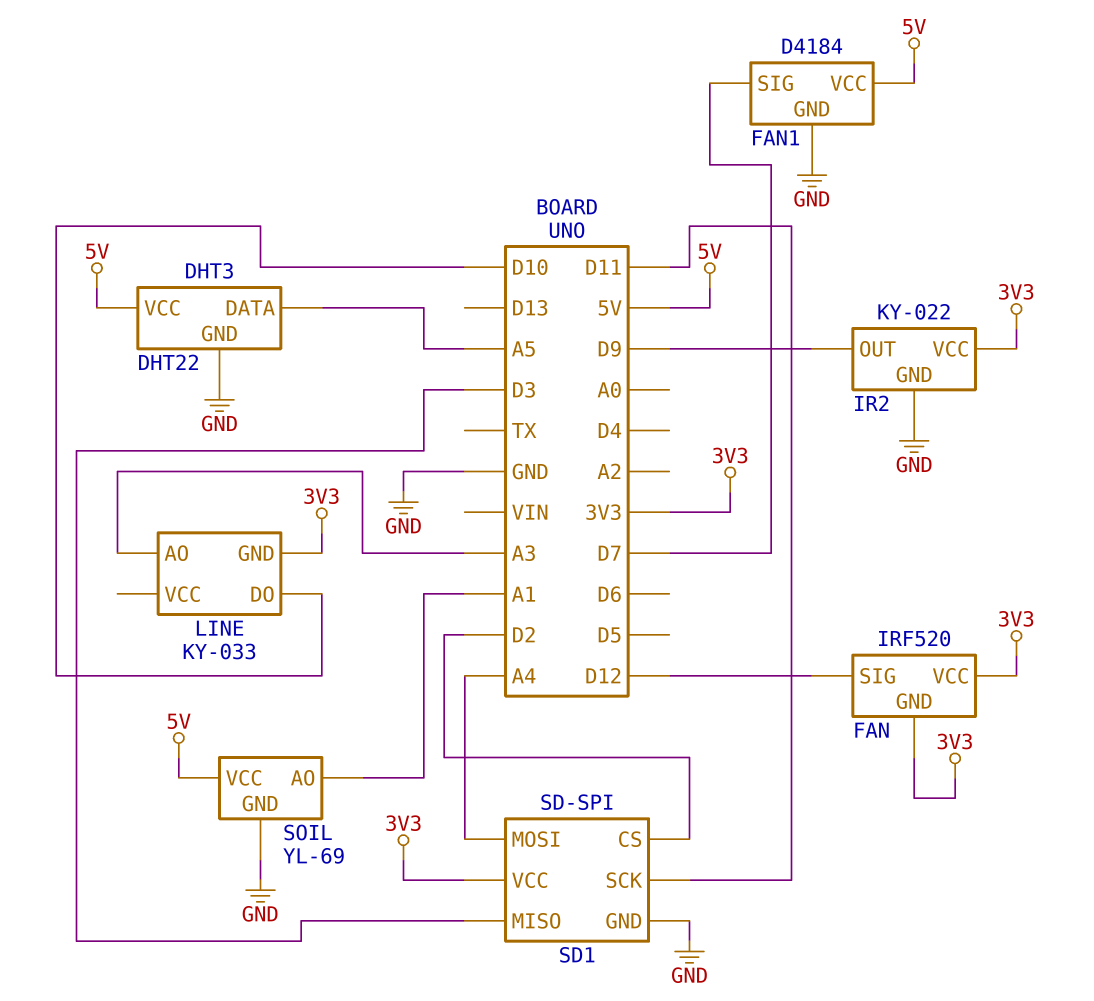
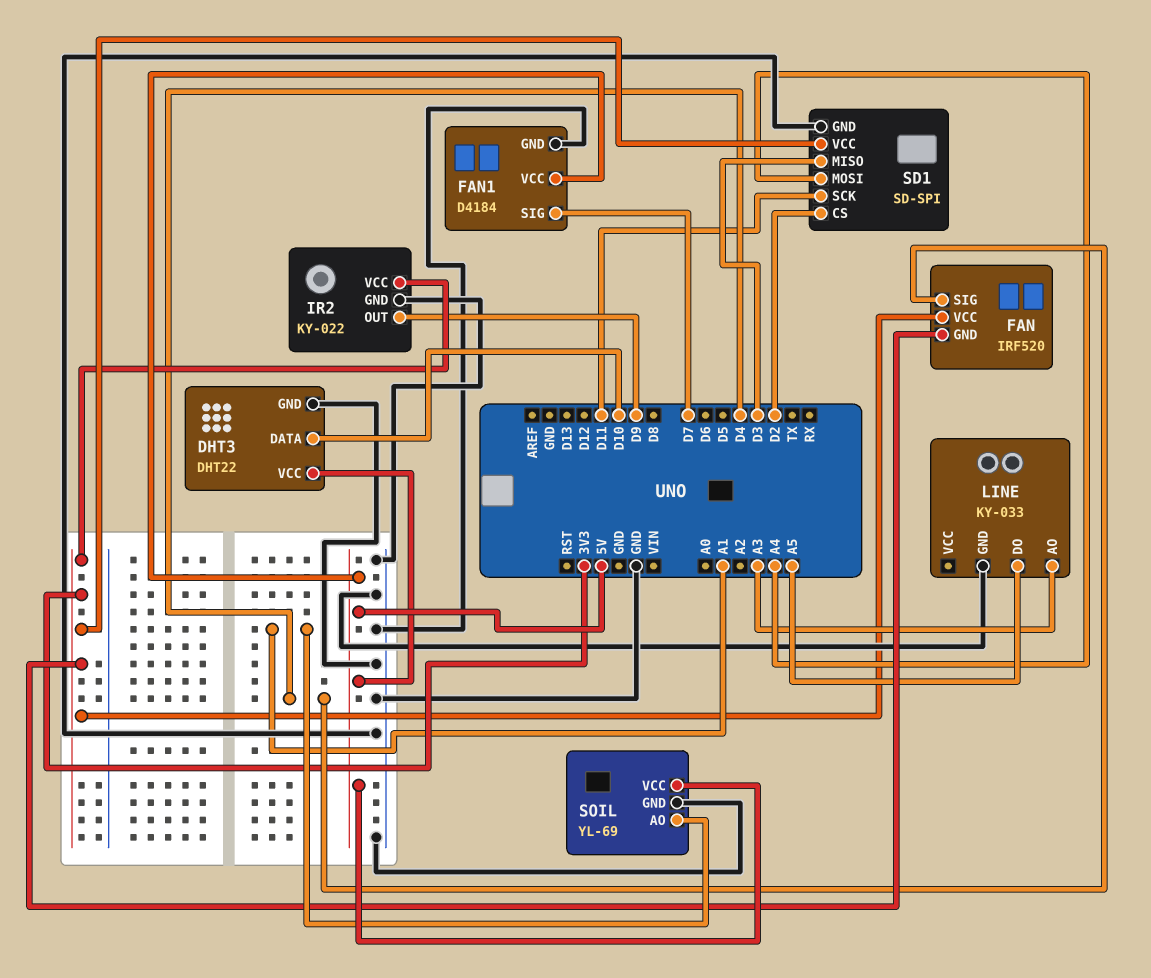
DHT3 pin DATA: A5 -> D10
FAN pin SIG: D12 -> D4
LINE pin DO: D10 -> A5
LINE pin GND: 3V3 -> GND

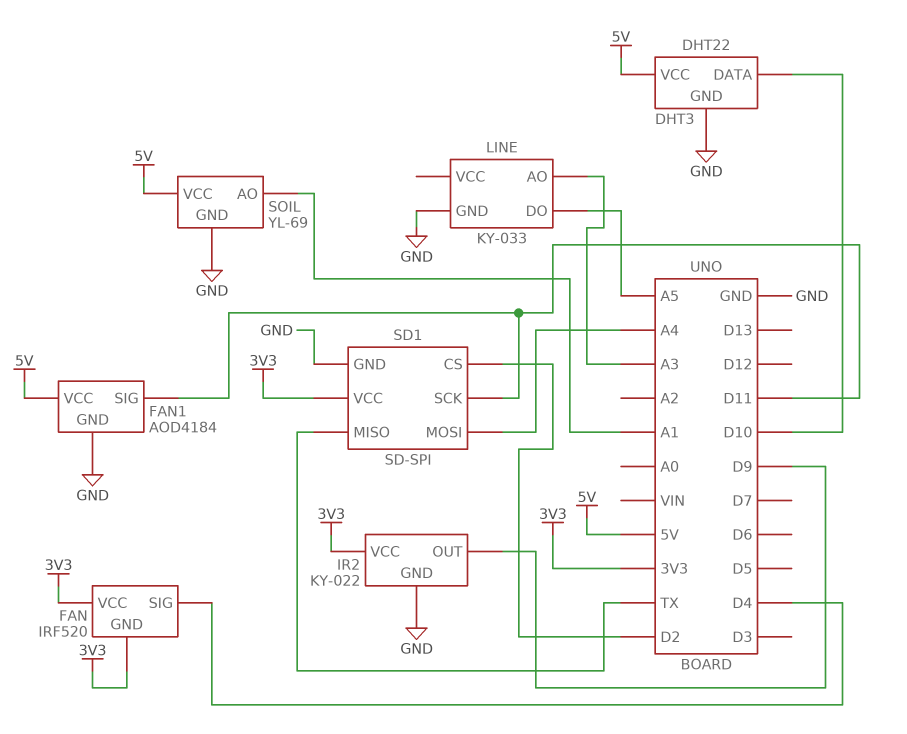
FAN1: D4184 -> AOD4184
FAN1 pin SIG: D7 -> D11
SD1 pin MISO: D3 -> TX

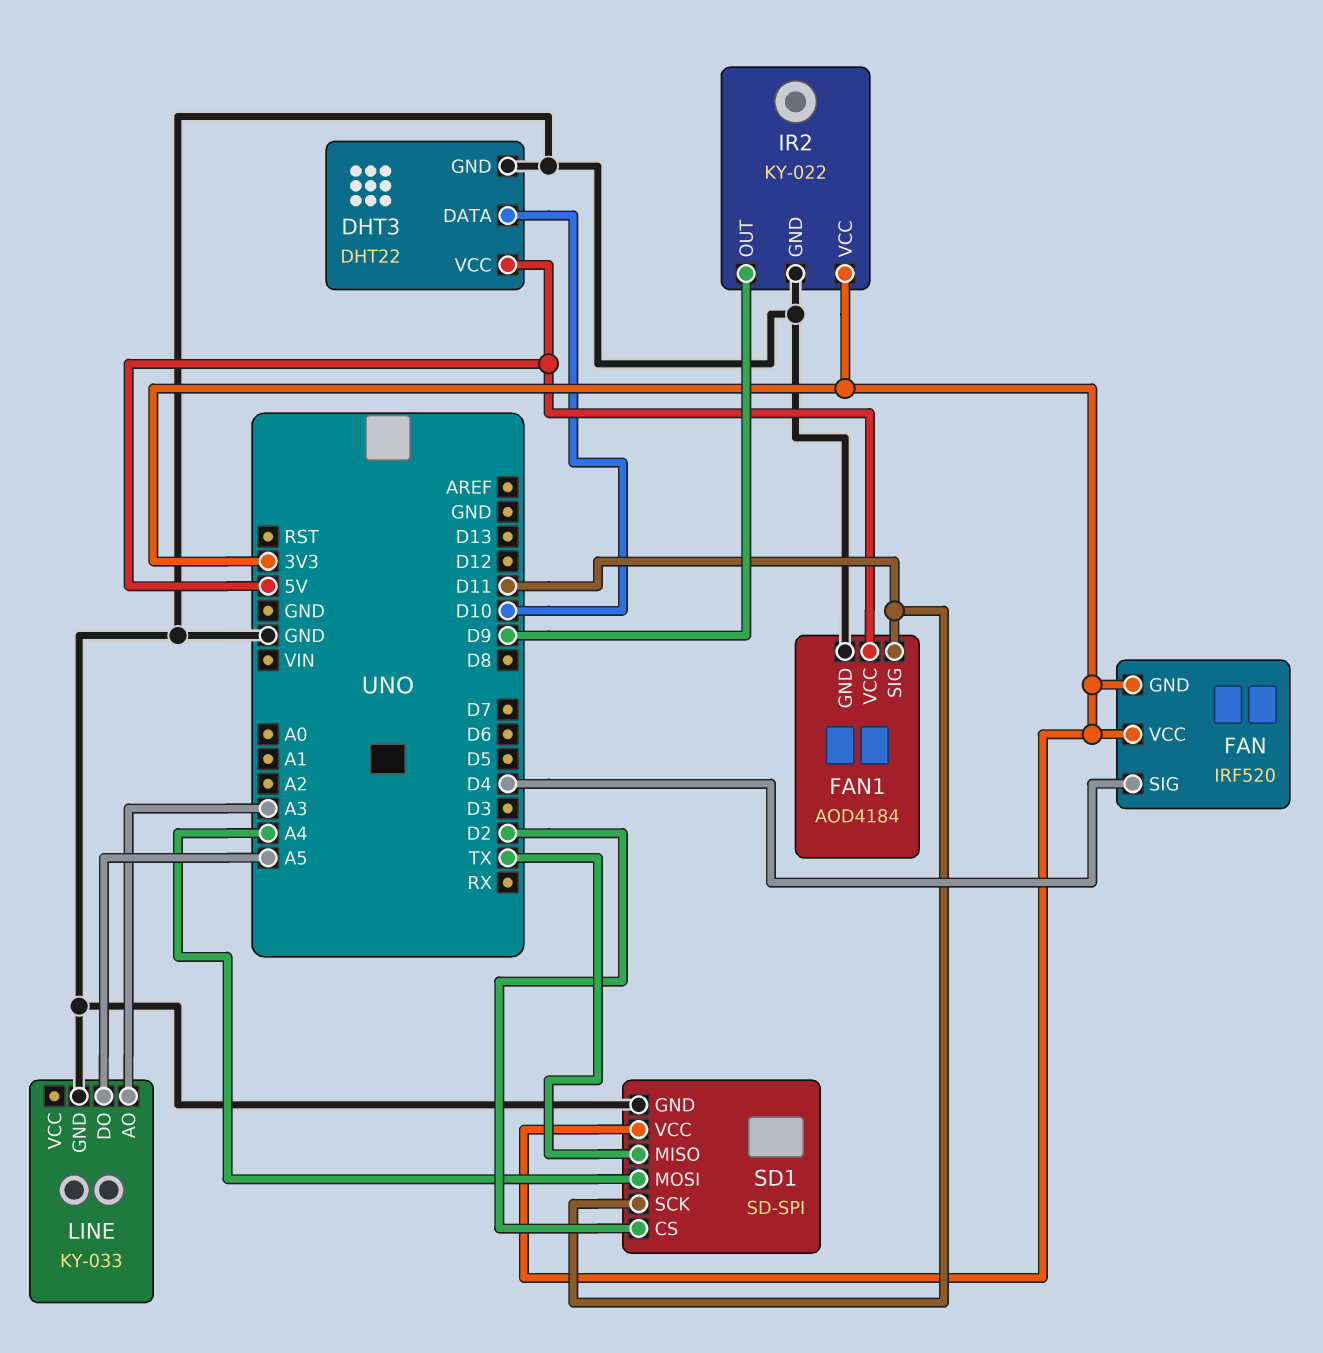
SOIL: YL-69 -> none
SOIL pin AO: A1 -> none
SOIL pin GND: GND -> none
SOIL pin VCC: 5V -> none

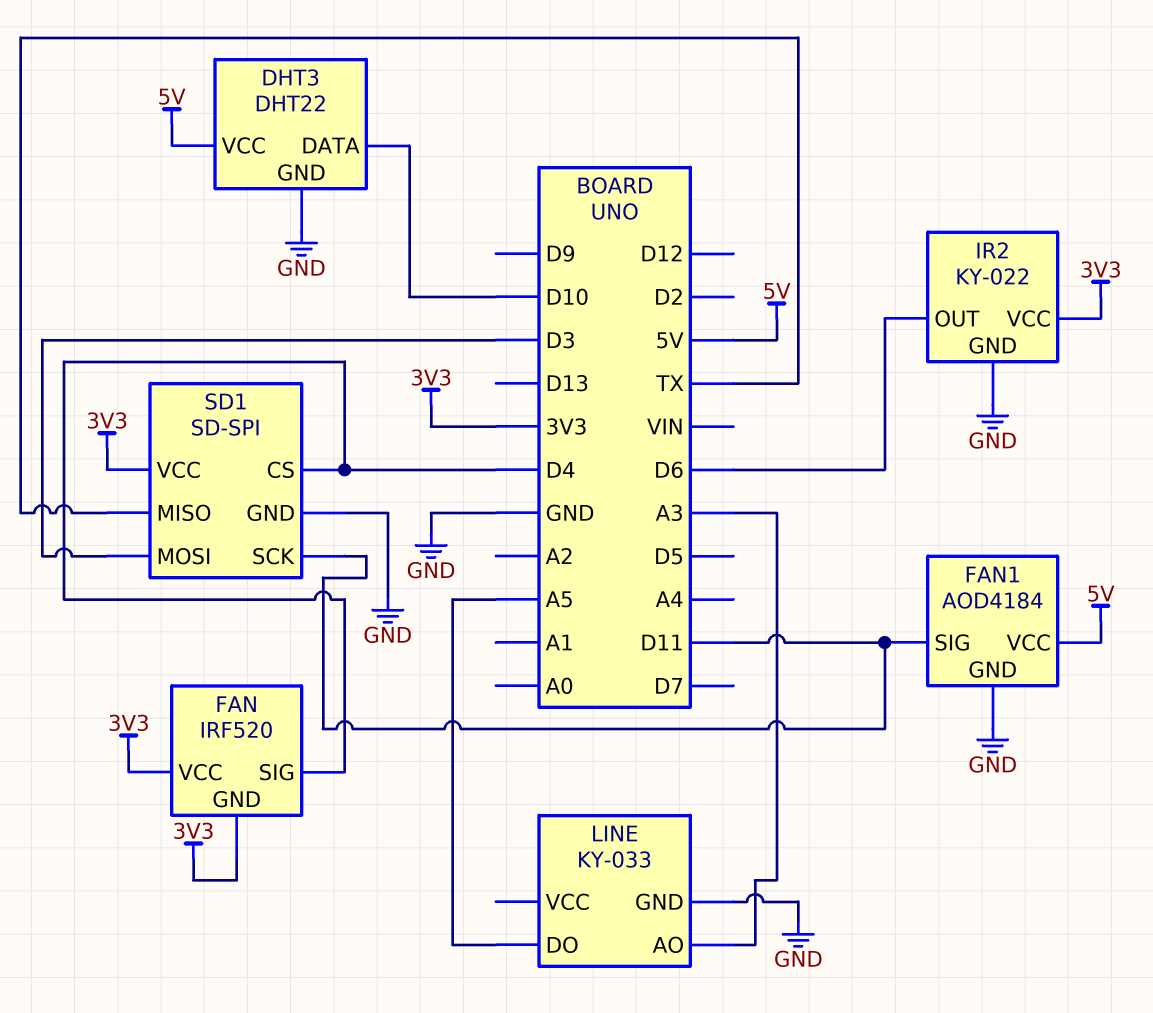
IR2 pin OUT: D9 -> D6
SD1 pin CS: D2 -> D4
SD1 pin MOSI: A4 -> D3

